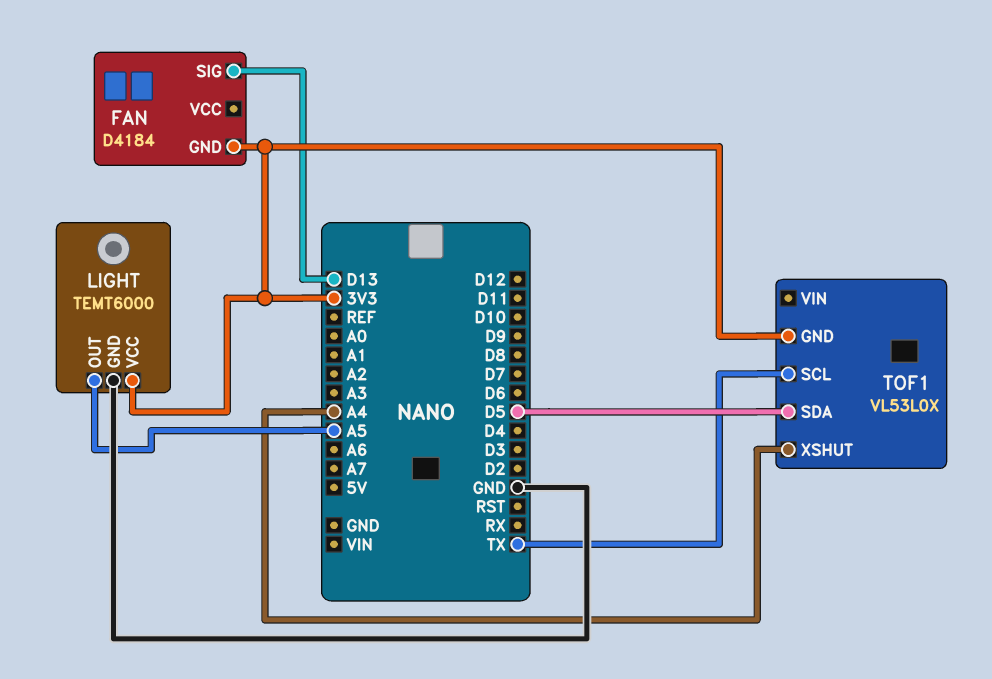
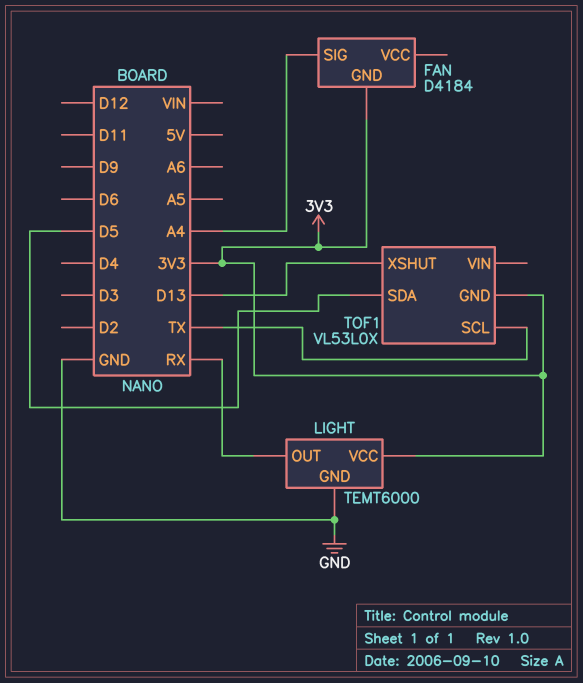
FAN pin SIG: D13 -> A4
LIGHT pin OUT: A5 -> RX
TOF1 pin XSHUT: A4 -> D13

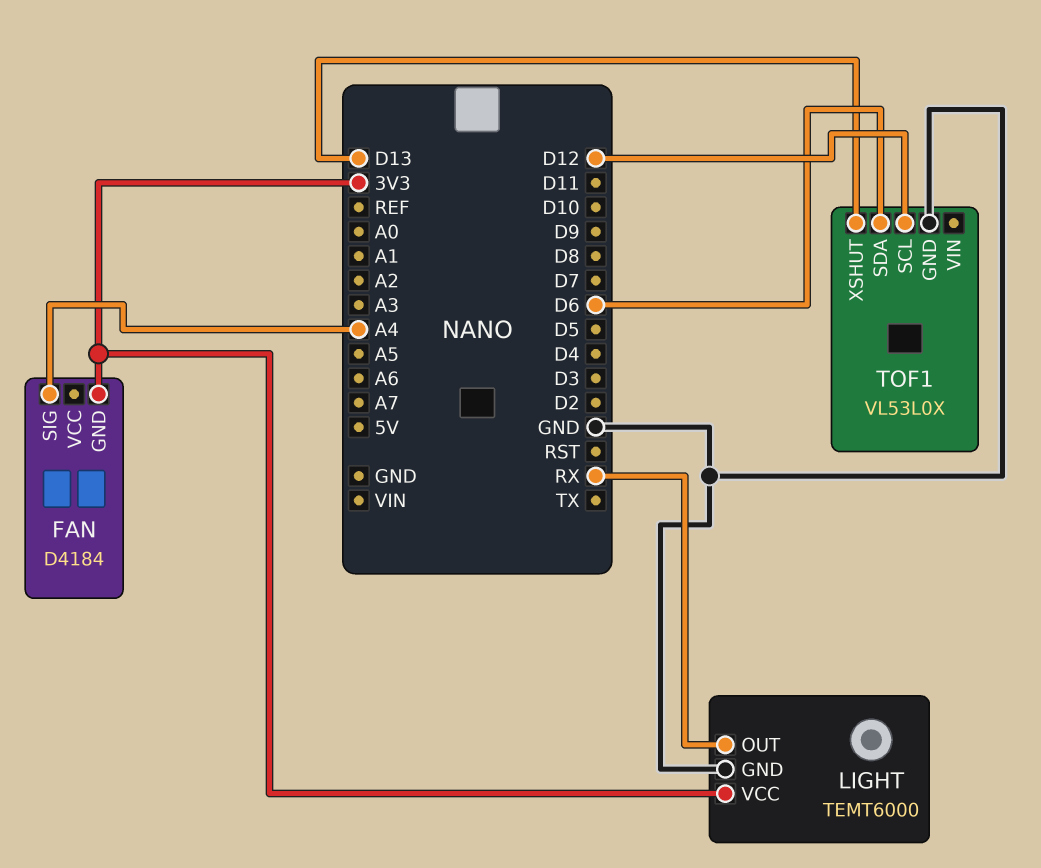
TOF1 pin GND: 3V3 -> GND
TOF1 pin SCL: TX -> D12
TOF1 pin SDA: D5 -> D6

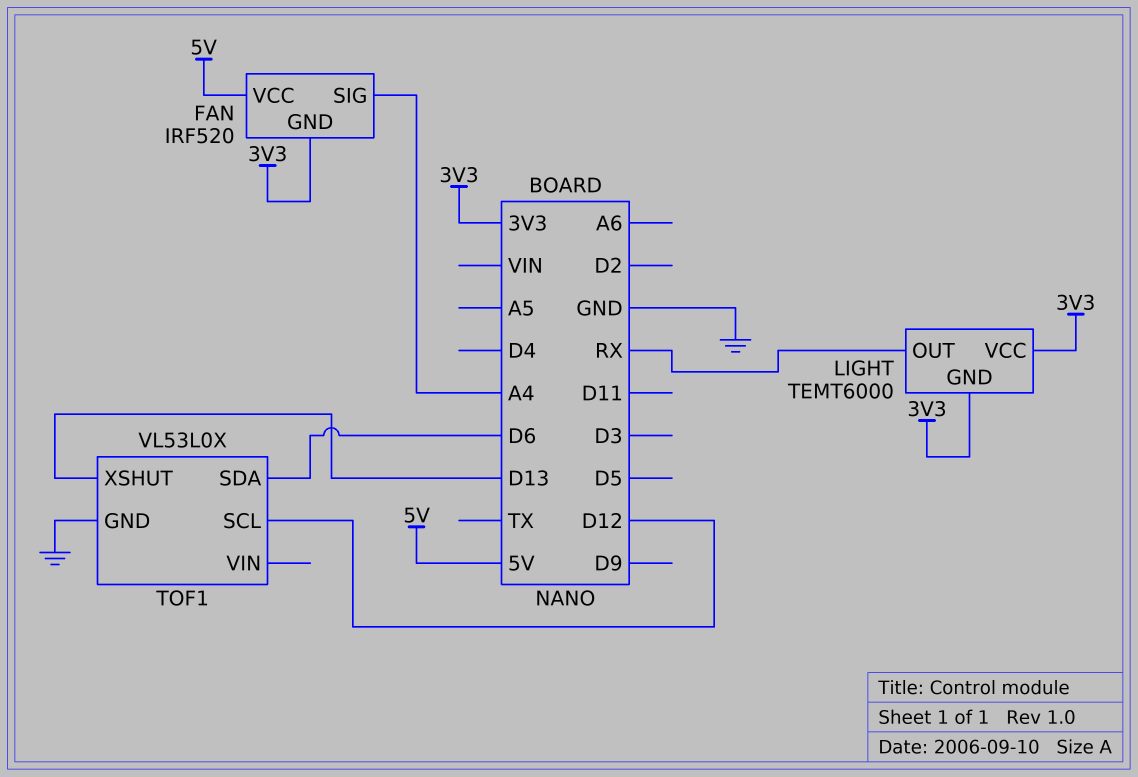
FAN: D4184 -> IRF520
FAN pin VCC: none -> 5V
LIGHT pin GND: GND -> 3V3

